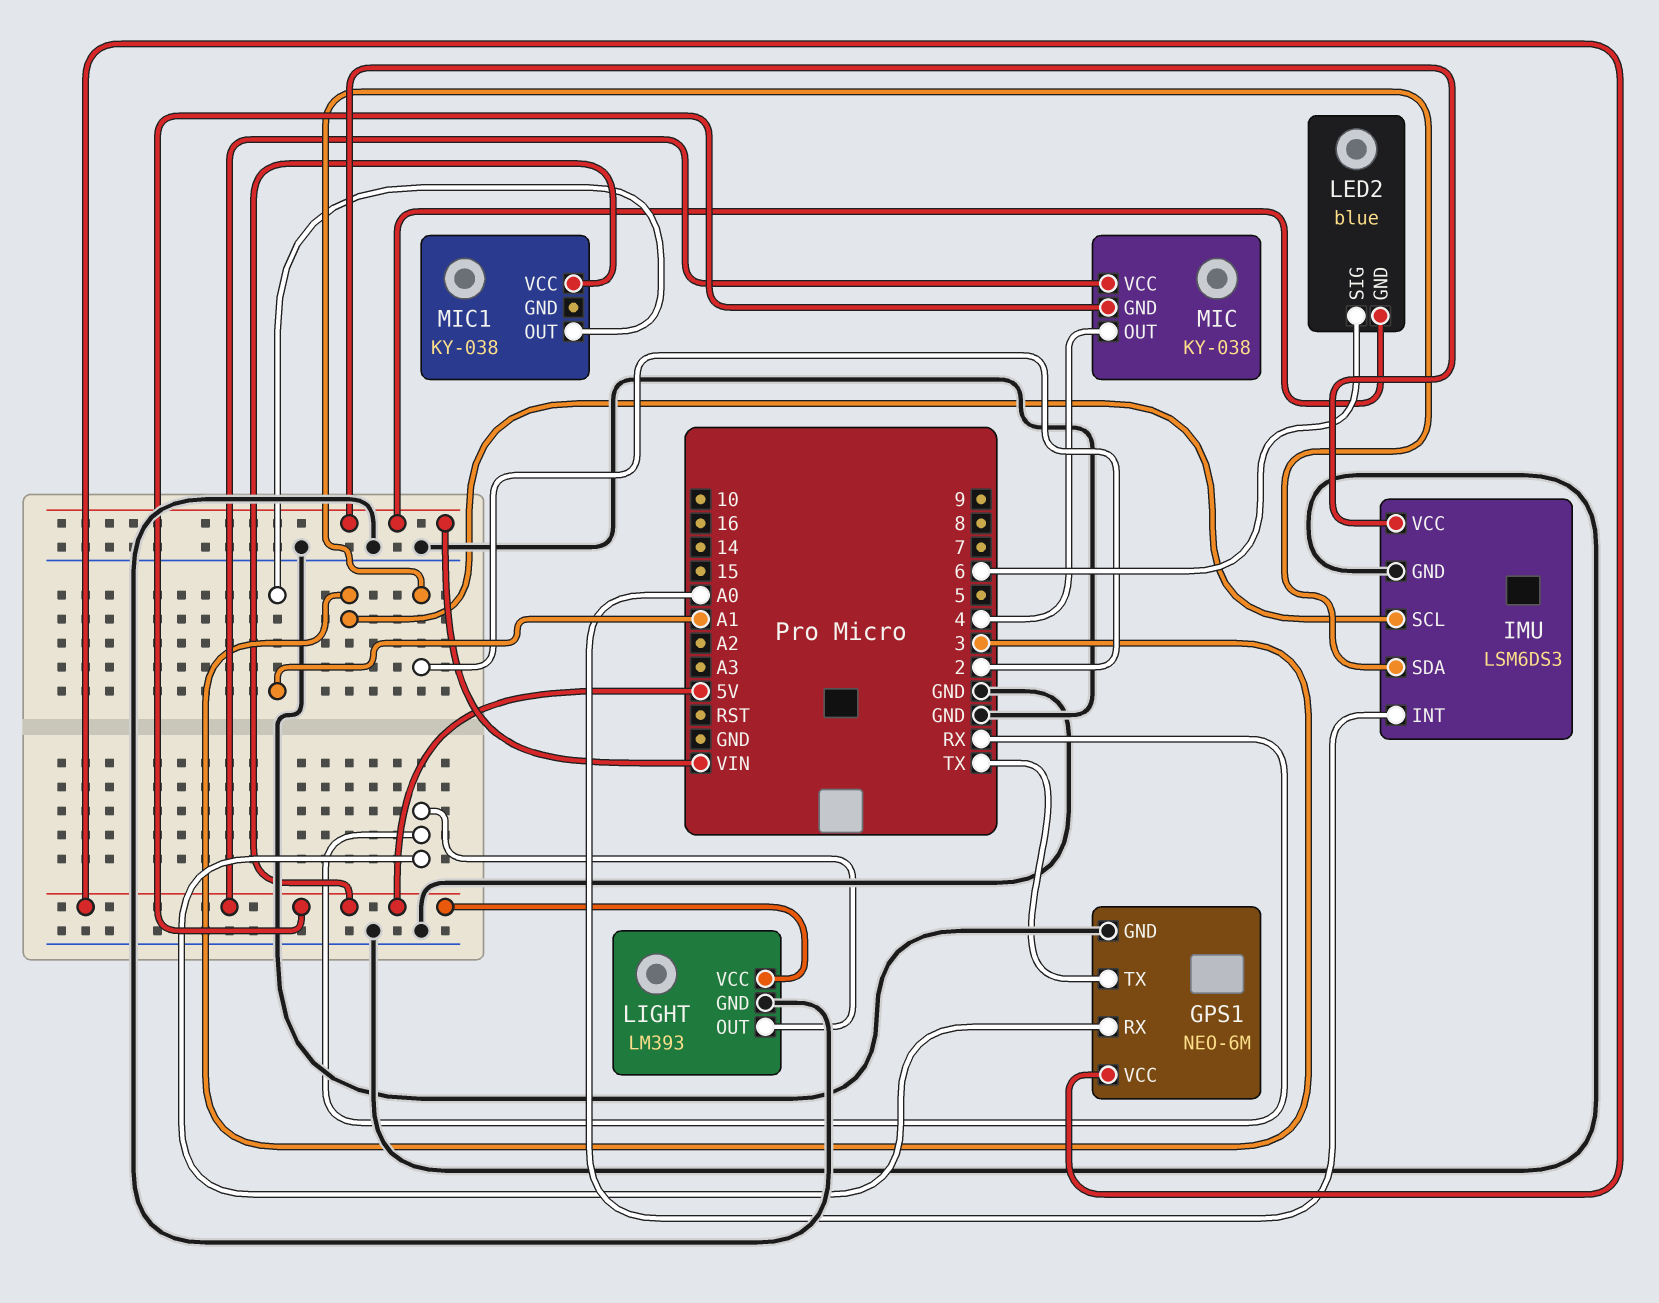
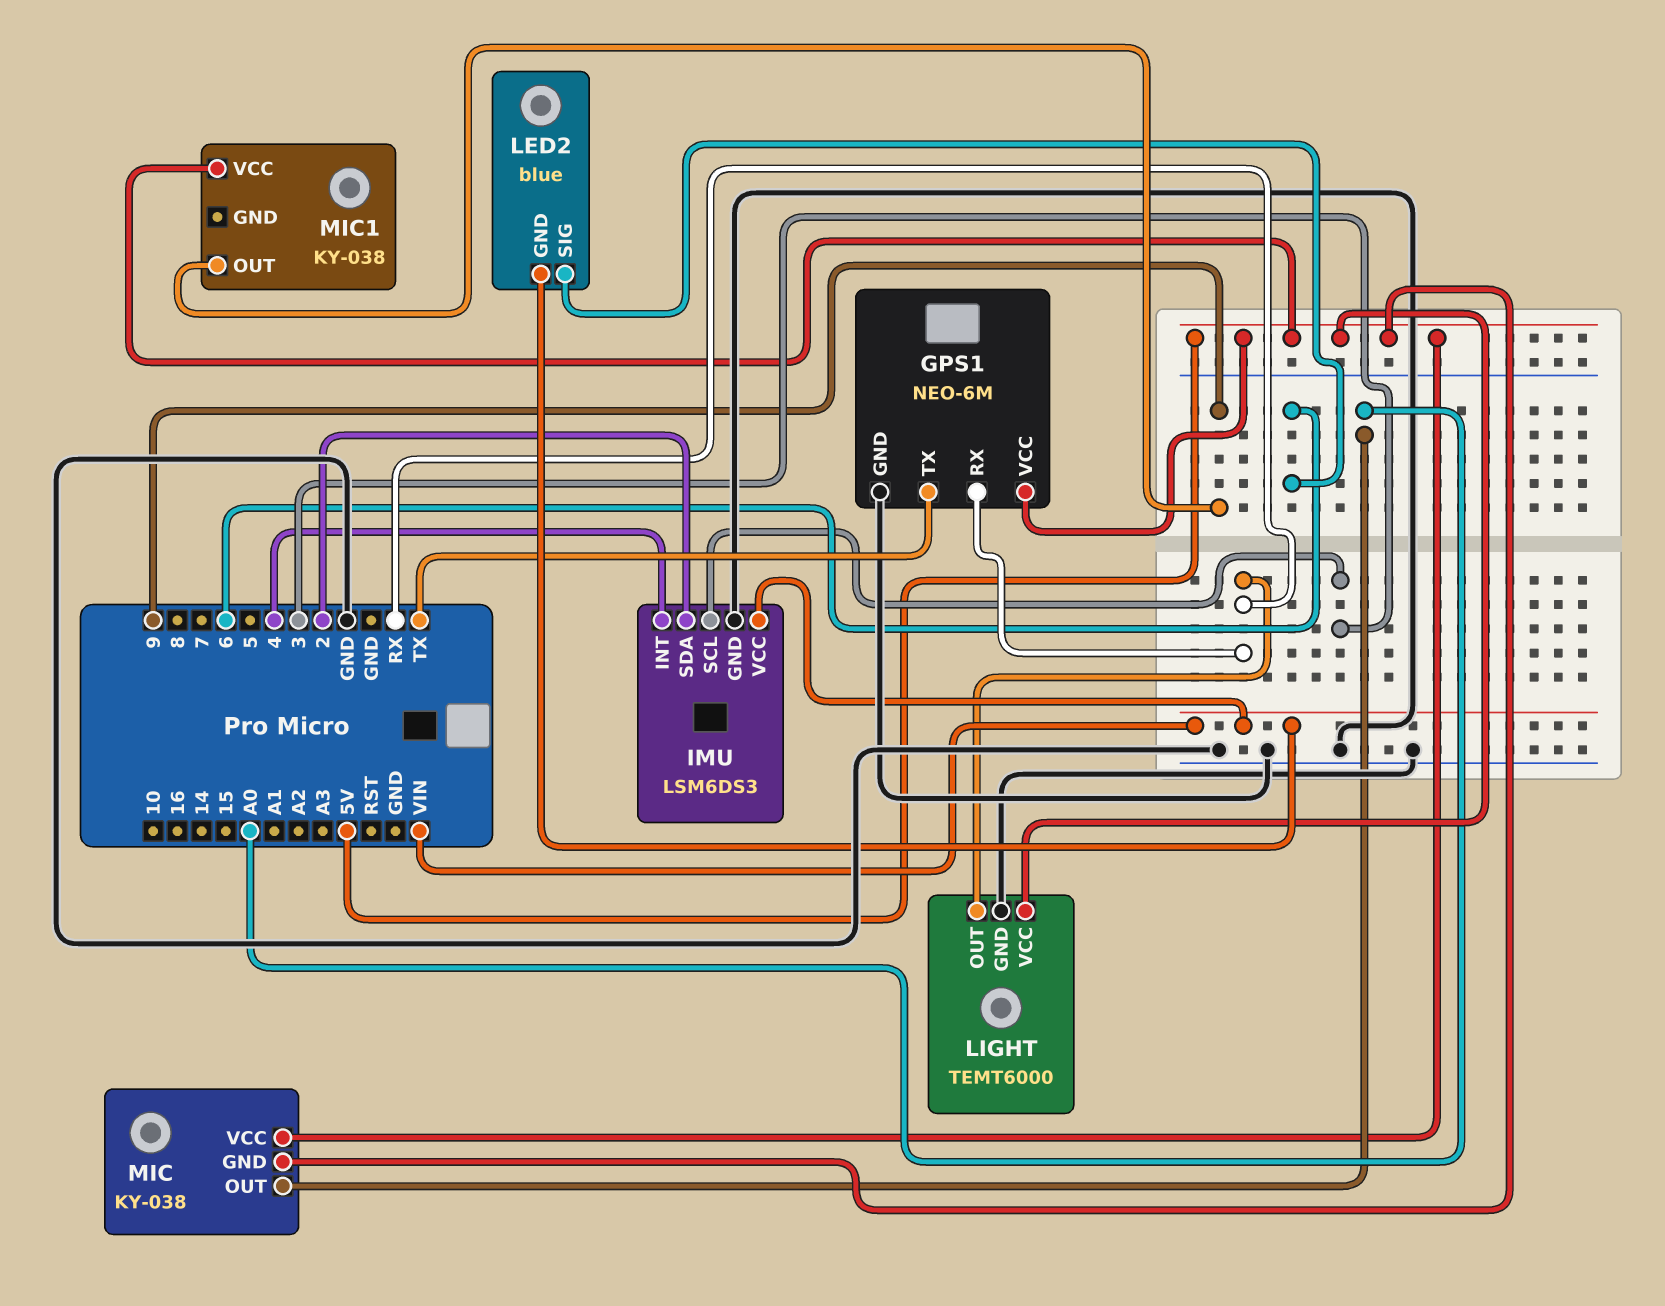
IMU pin INT: A0 -> 4
LIGHT: LM393 -> TEMT6000
MIC pin OUT: 4 -> A0
MIC1 pin OUT: A1 -> 9

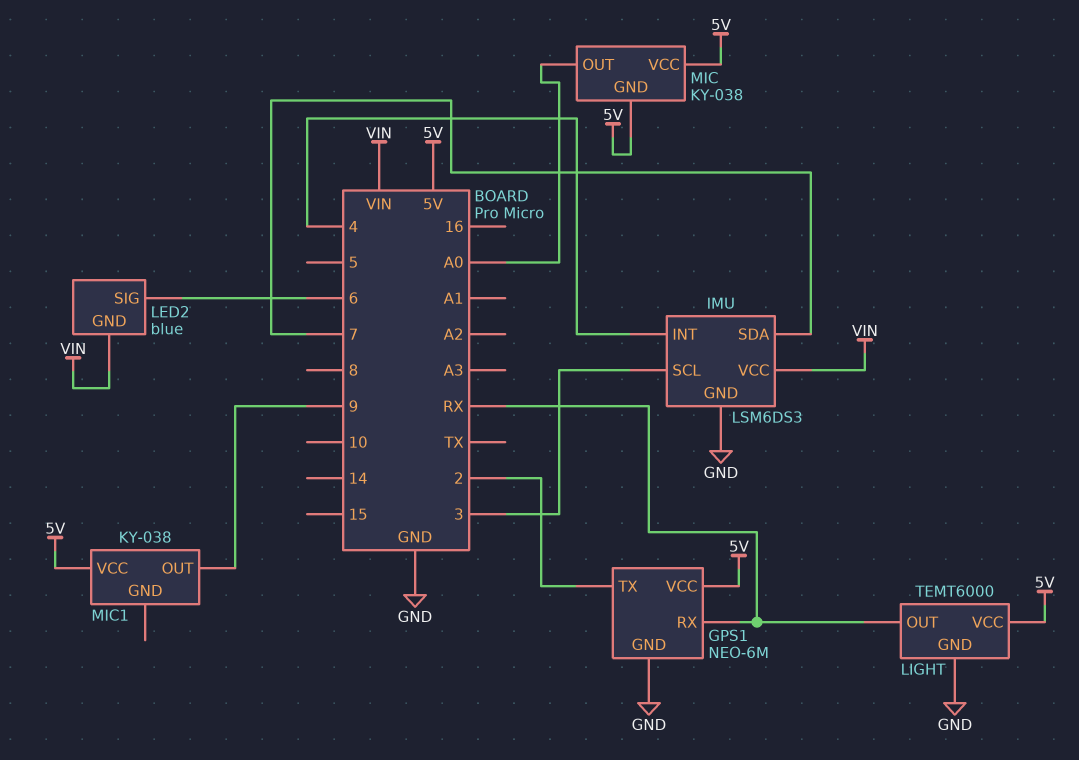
GPS1 pin TX: TX -> 2
IMU pin SDA: 2 -> 7

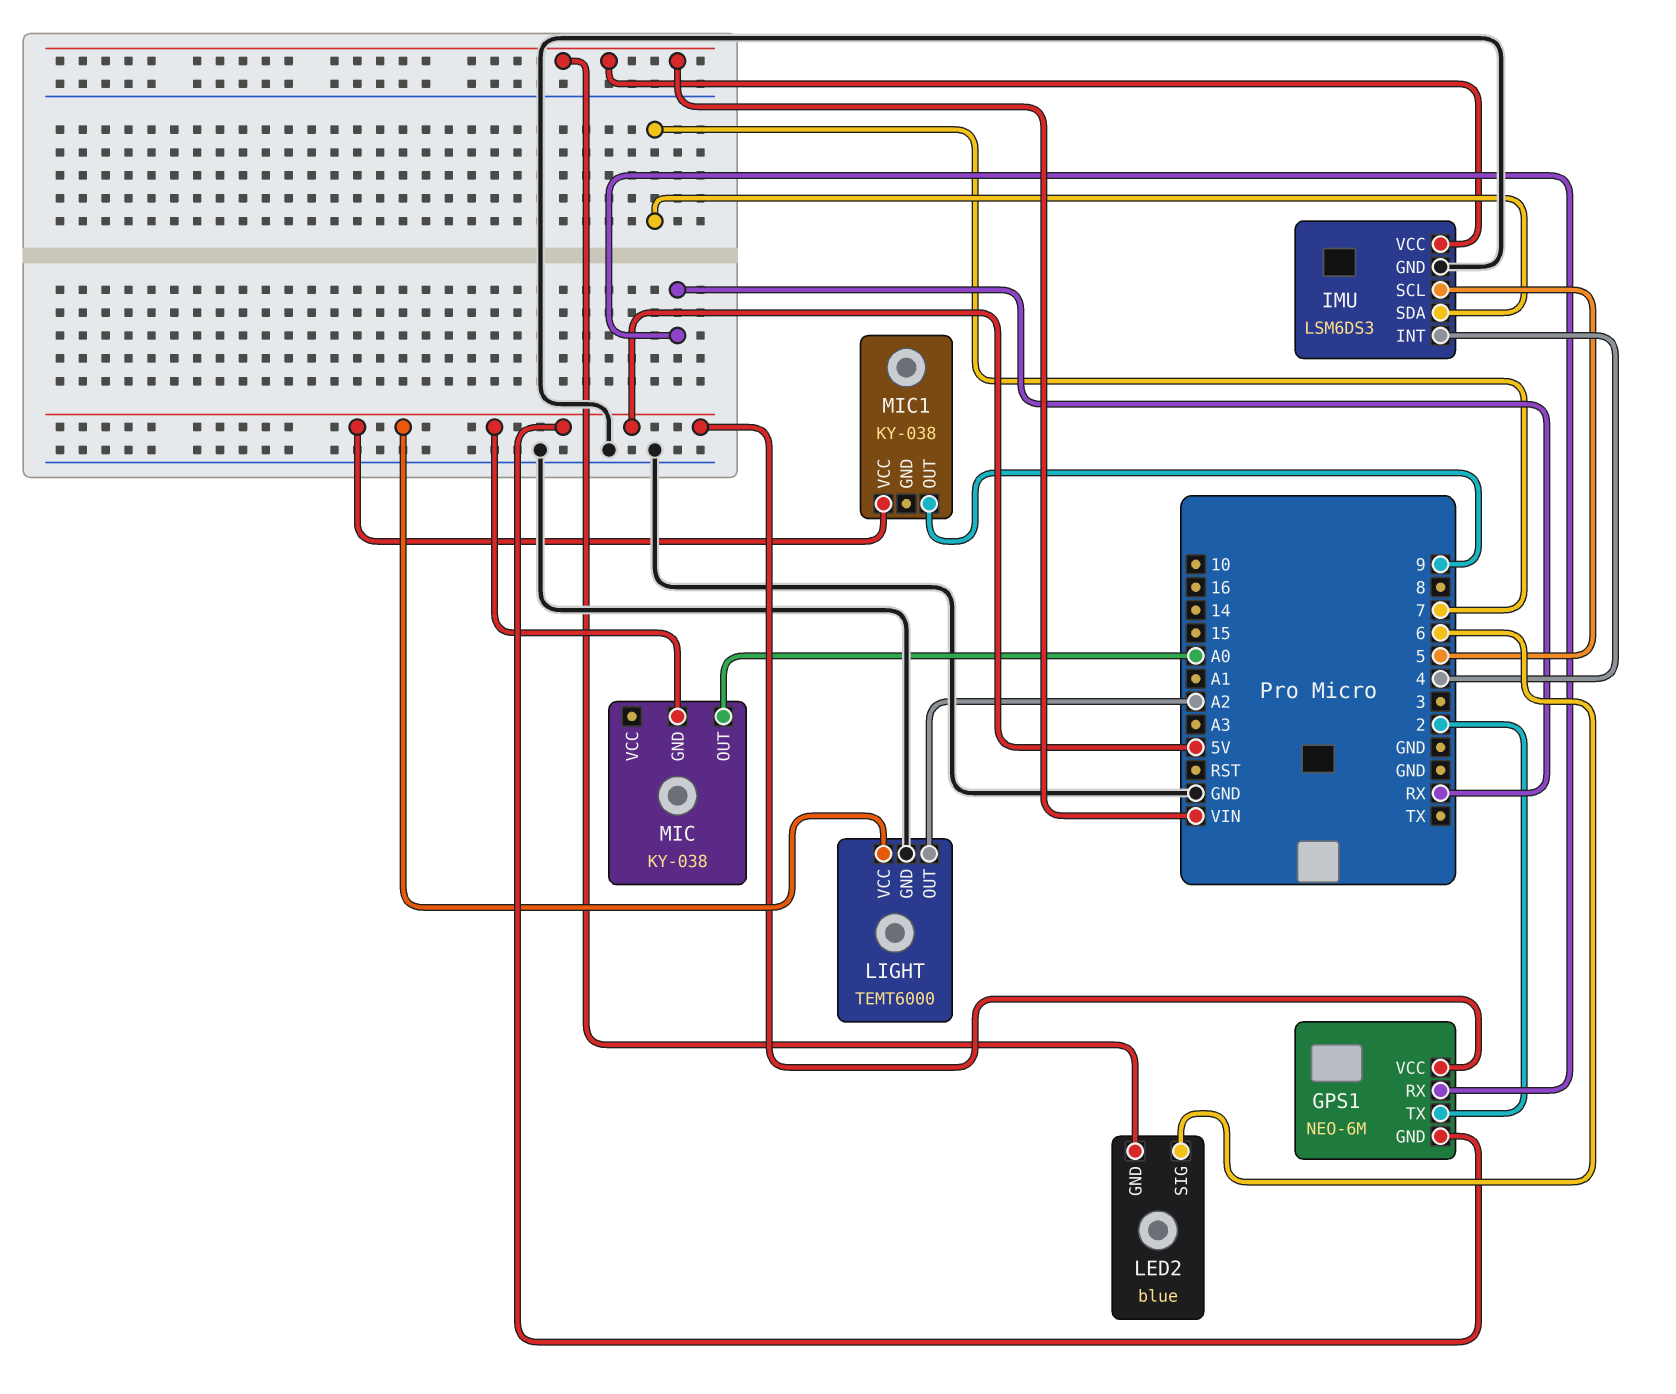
GPS1 pin GND: GND -> 5V
IMU pin SCL: 3 -> 5
LIGHT pin OUT: RX -> A2
MIC pin VCC: 5V -> none

